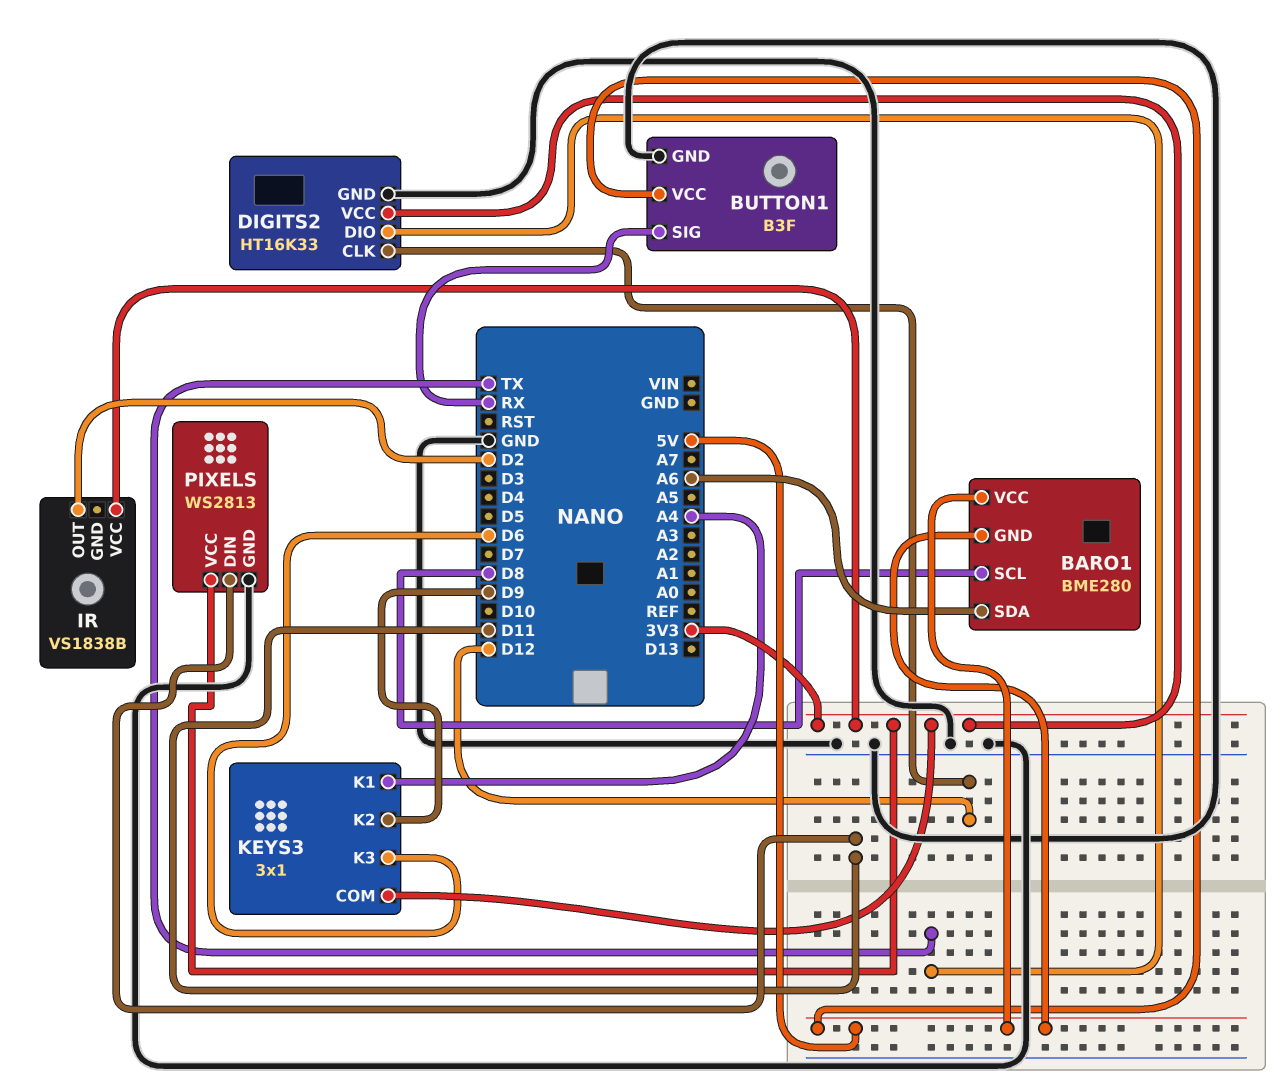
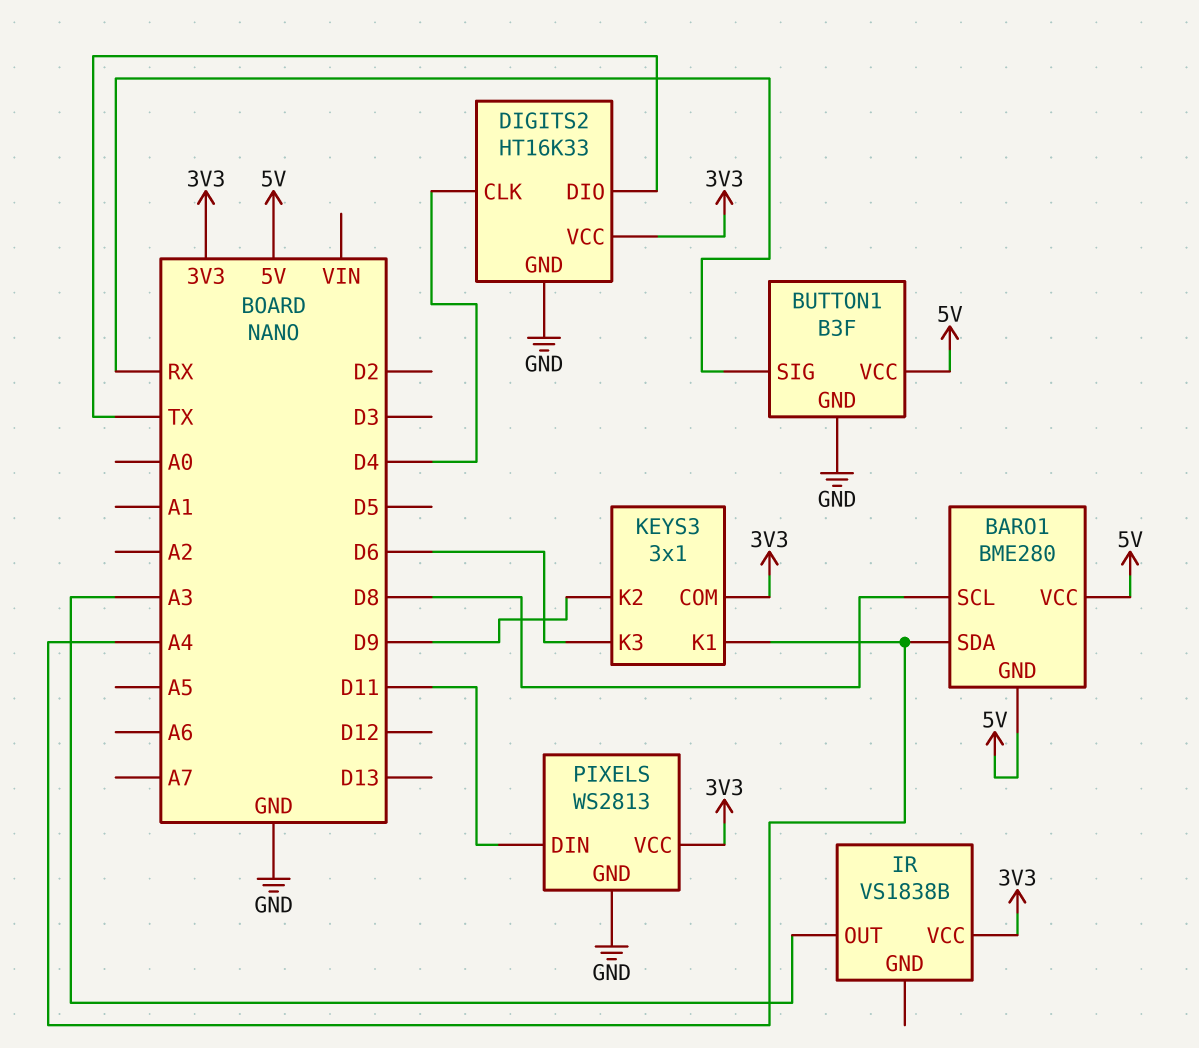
BARO1 pin SDA: A6 -> A4
DIGITS2 pin CLK: D12 -> D4
IR pin OUT: D2 -> A3

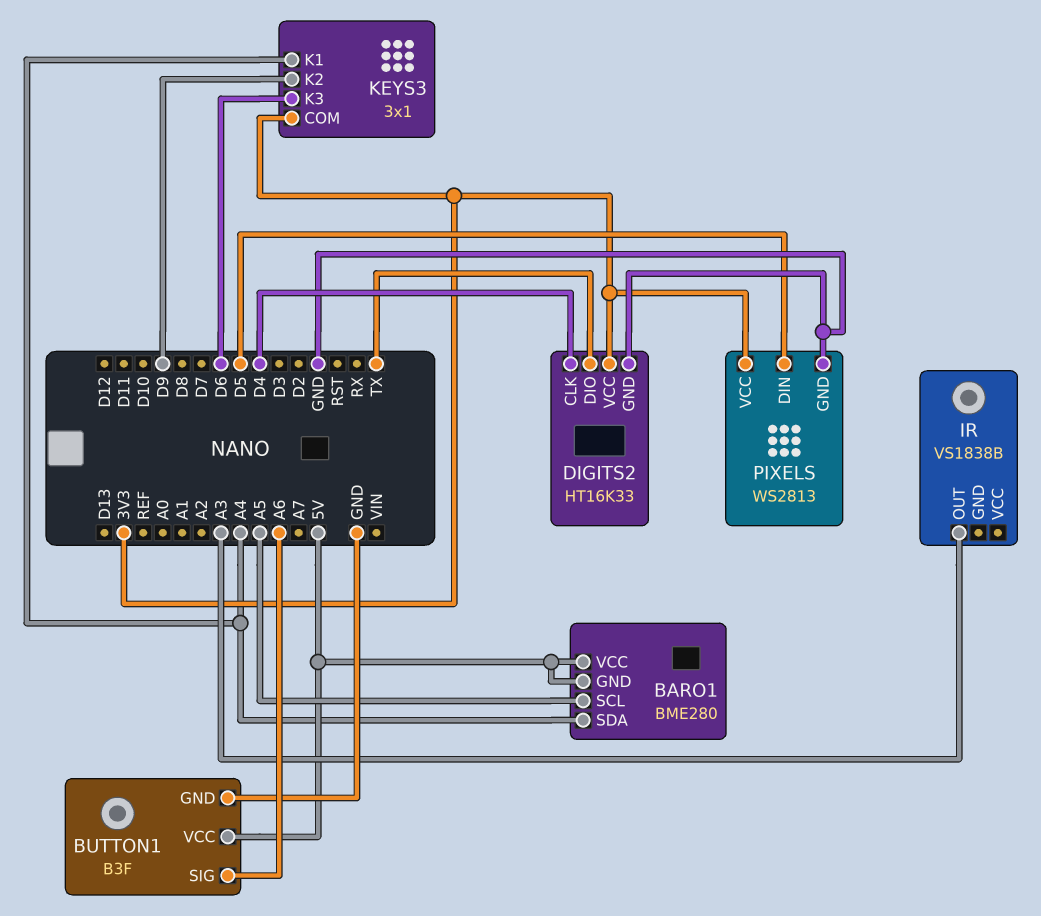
BARO1 pin SCL: D8 -> A5
BUTTON1 pin SIG: RX -> A6
IR pin VCC: 3V3 -> none
PIXELS pin DIN: D11 -> D5

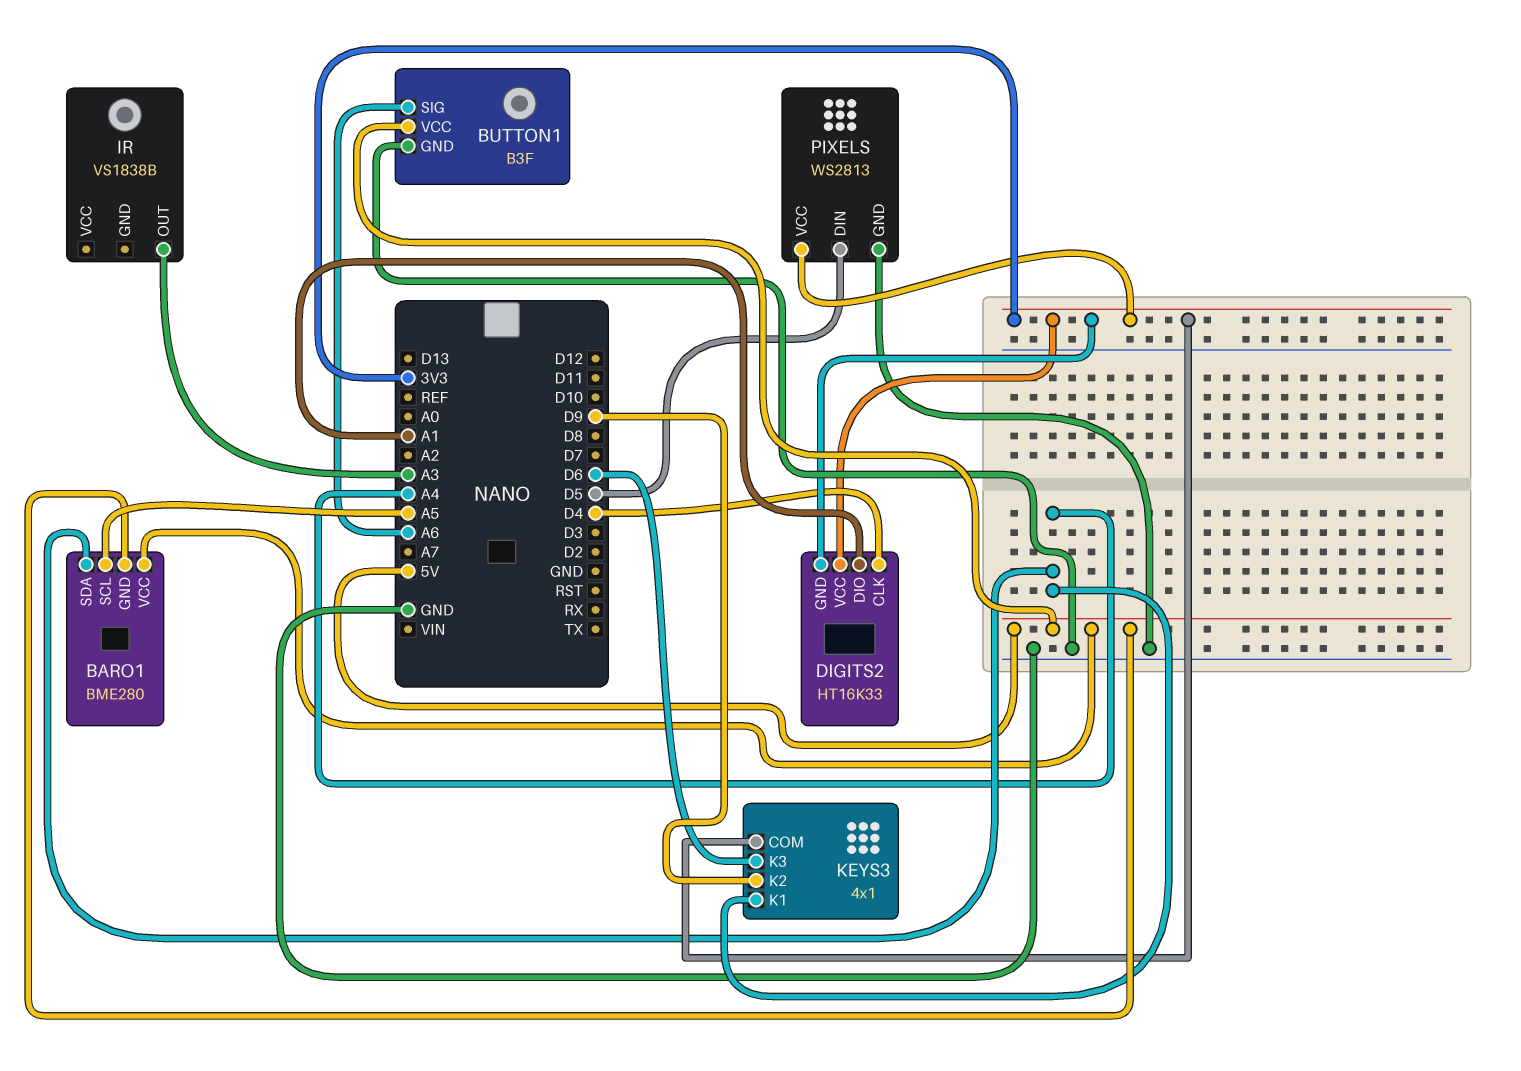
DIGITS2 pin DIO: TX -> A1
DIGITS2 pin GND: GND -> 3V3
KEYS3: 3x1 -> 4x1

